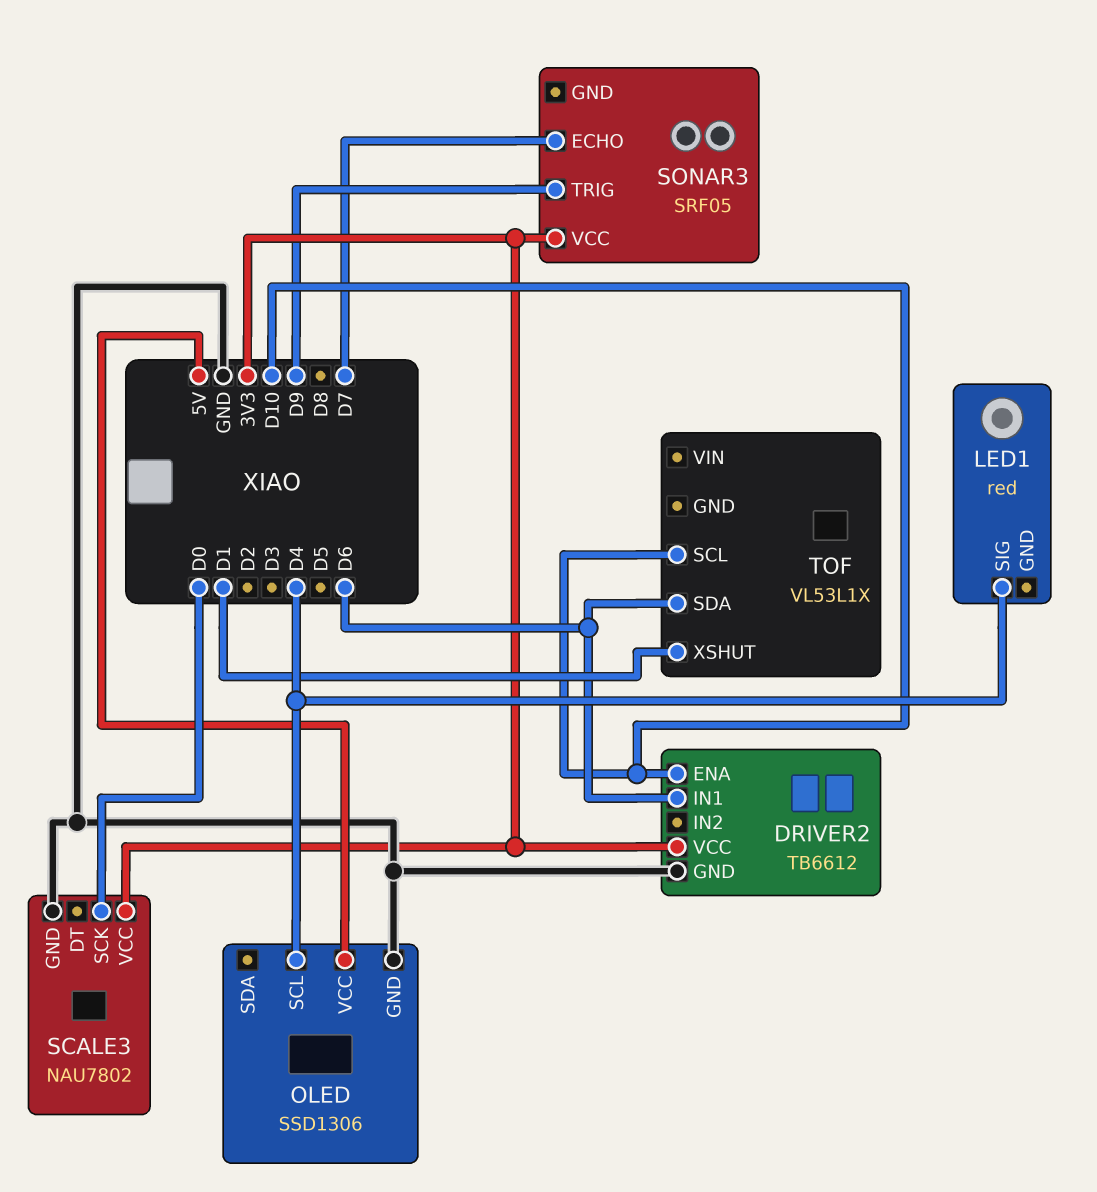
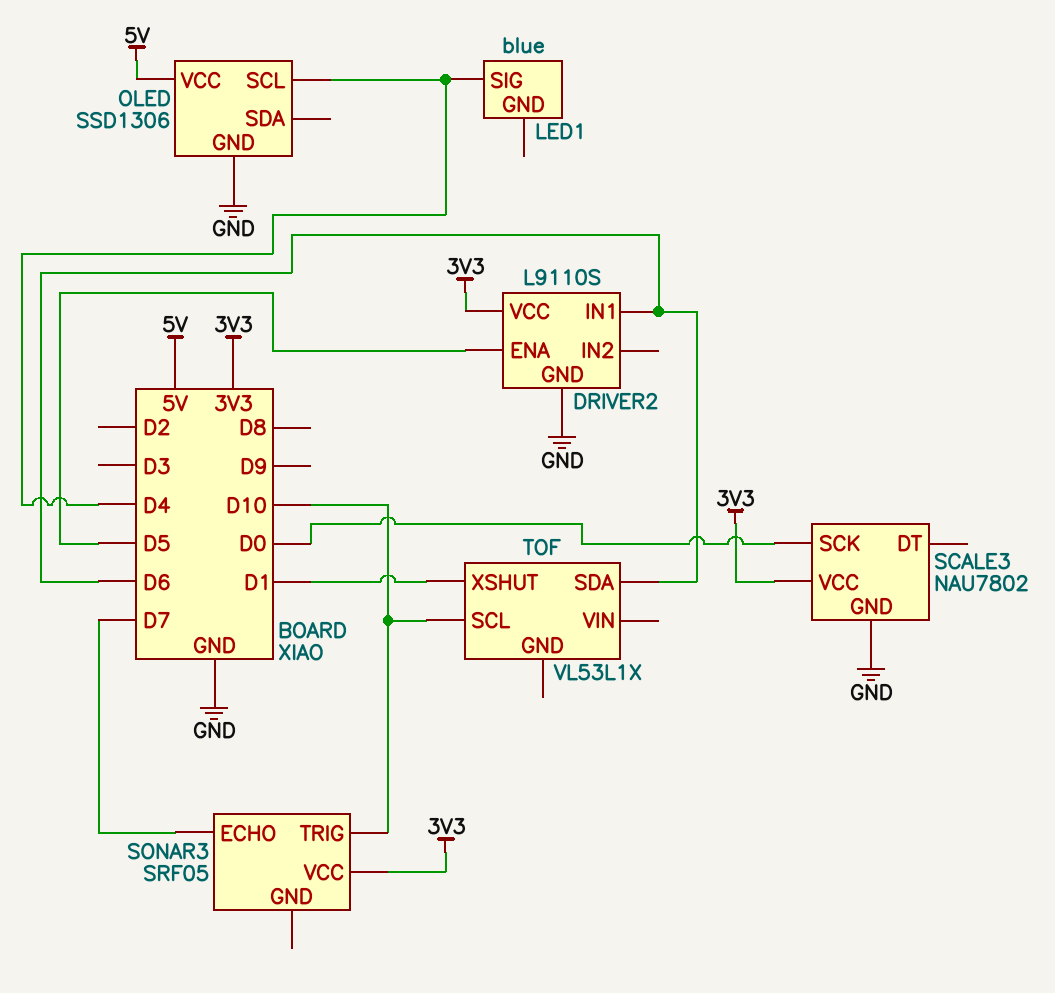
DRIVER2: TB6612 -> L9110S
DRIVER2 pin ENA: D10 -> D5
LED1: red -> blue
SONAR3 pin TRIG: D9 -> D10

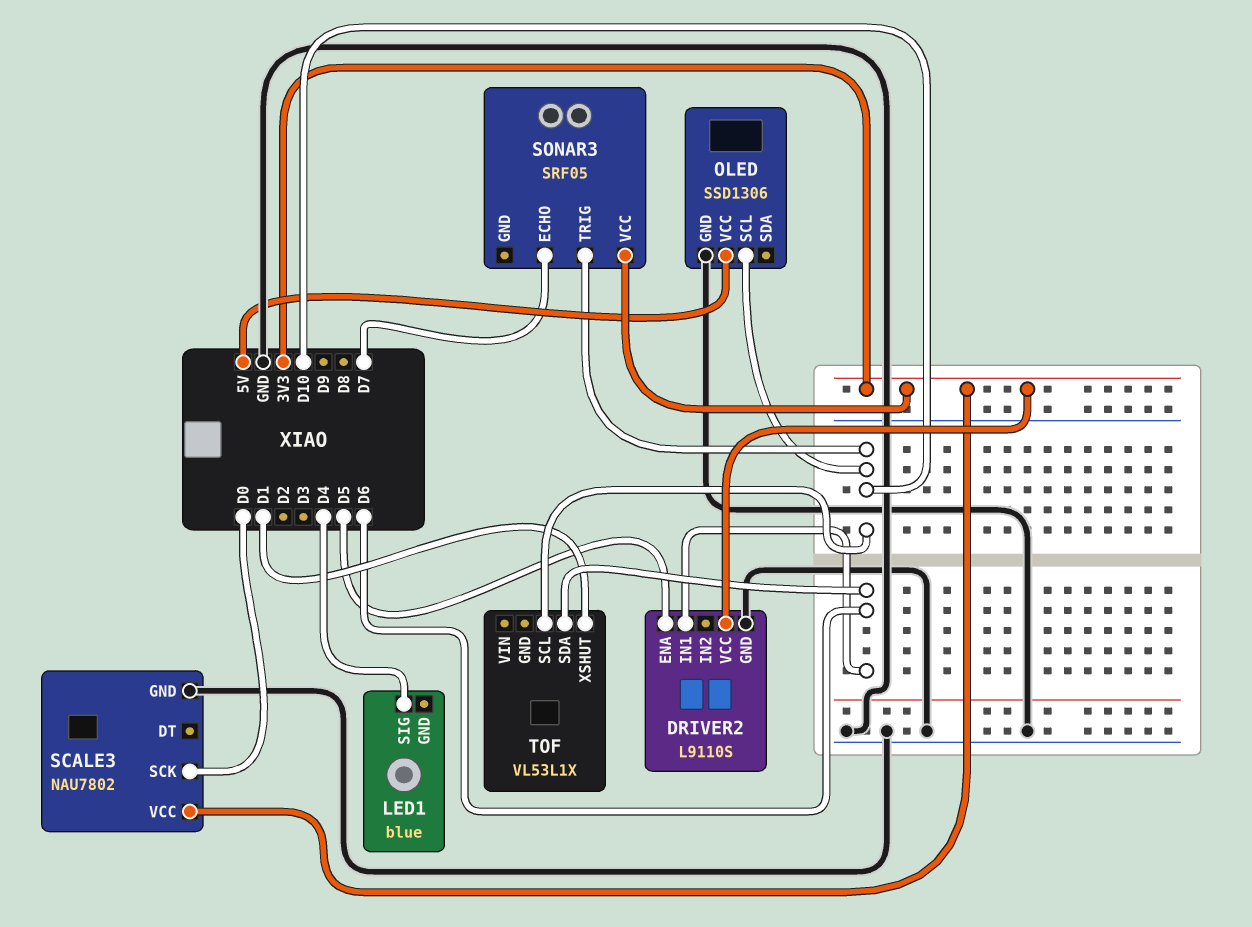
OLED pin SCL: D4 -> D10

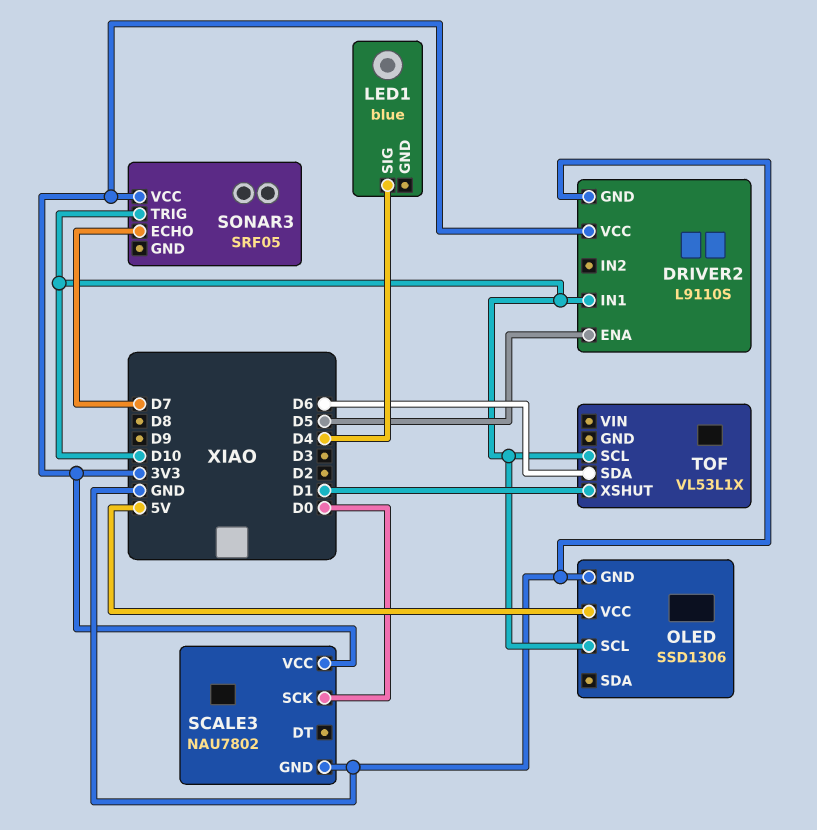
DRIVER2 pin IN1: D6 -> D10

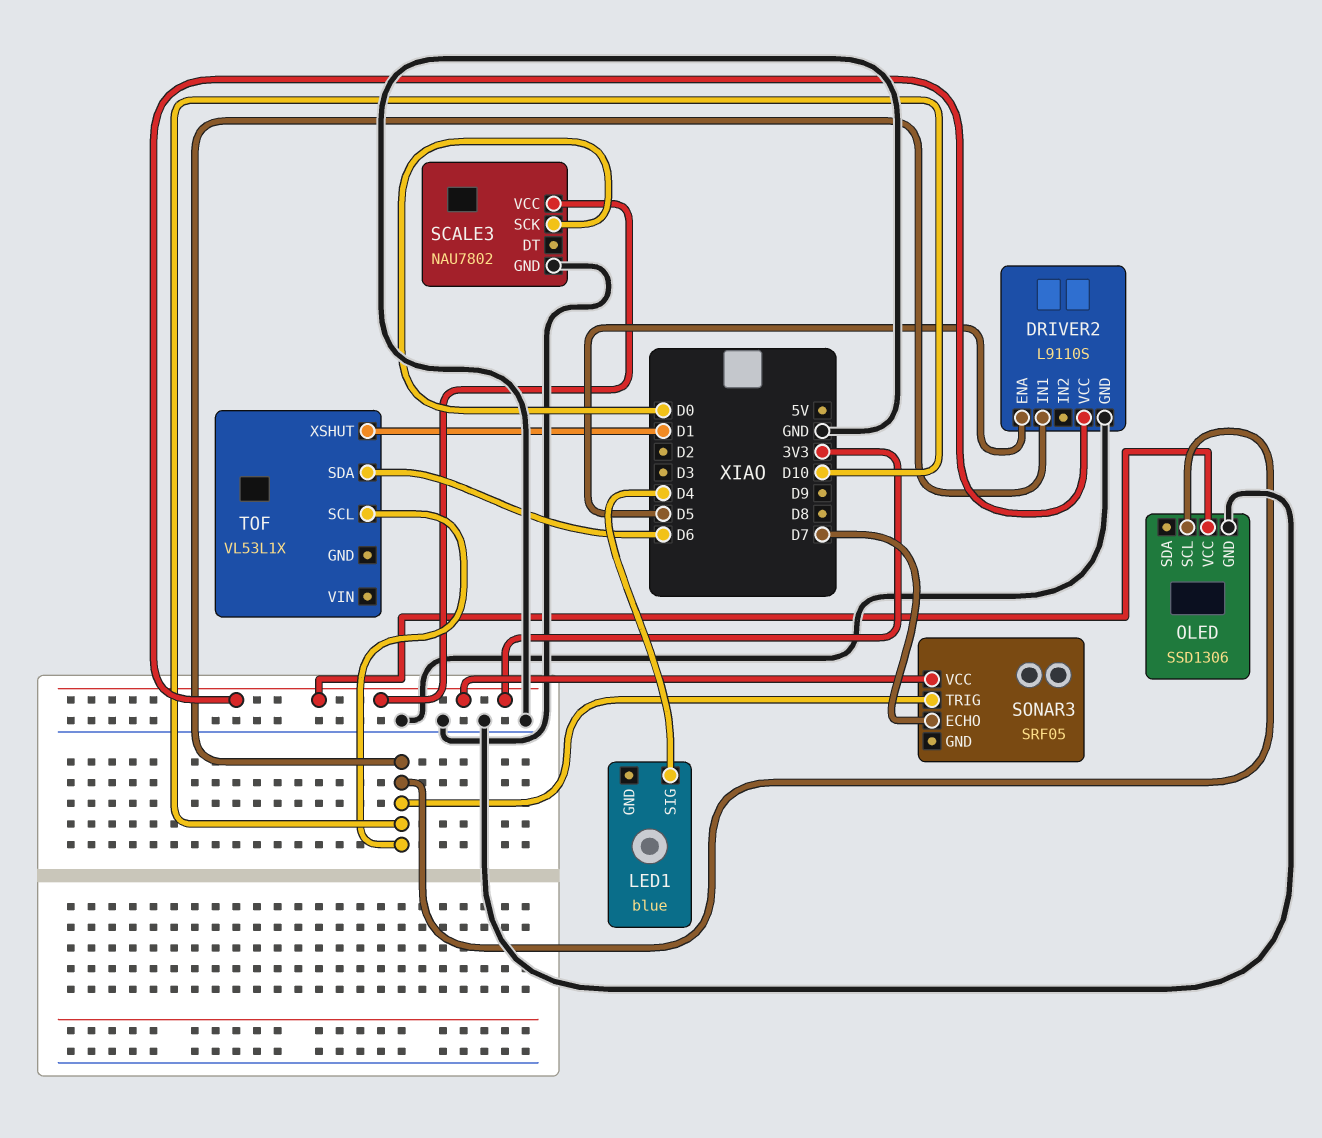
OLED pin VCC: 5V -> 3V3

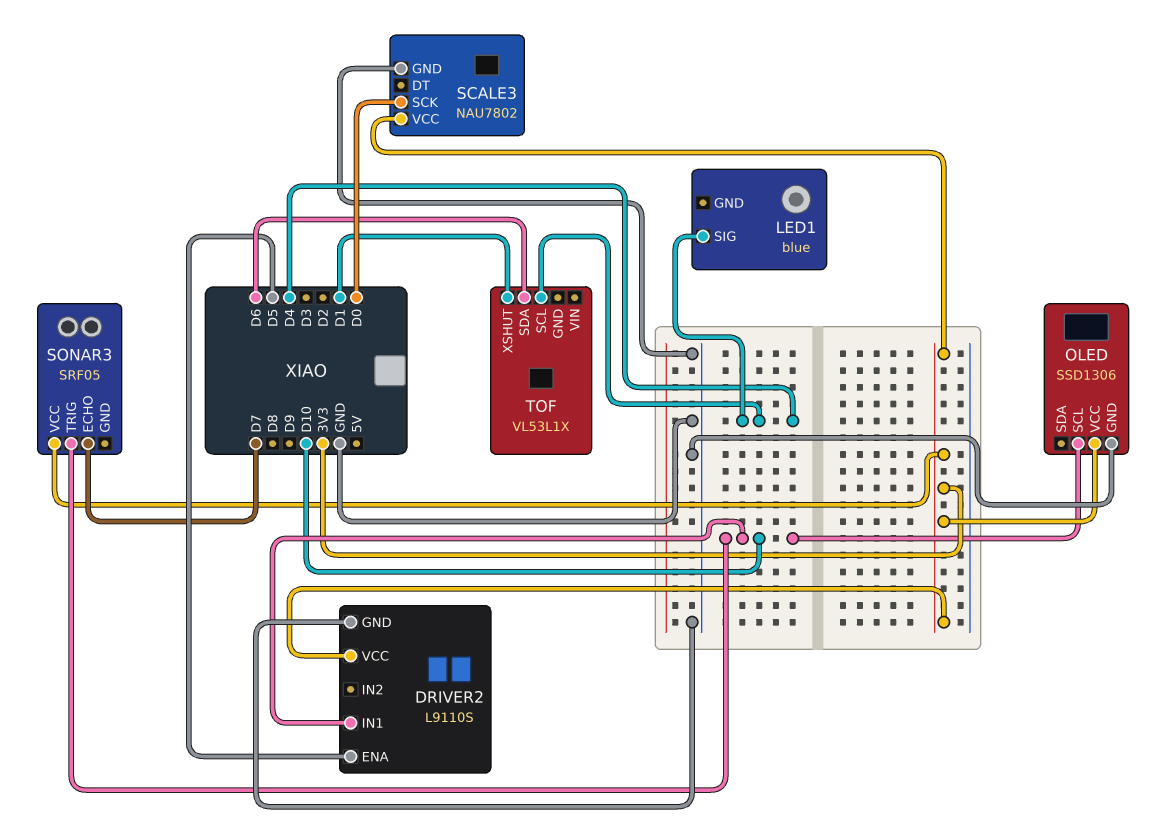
TOF pin SCL: D10 -> D4

